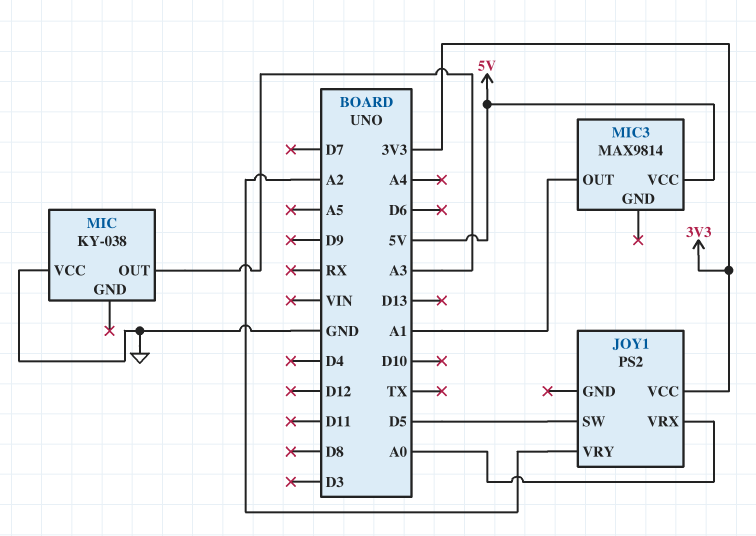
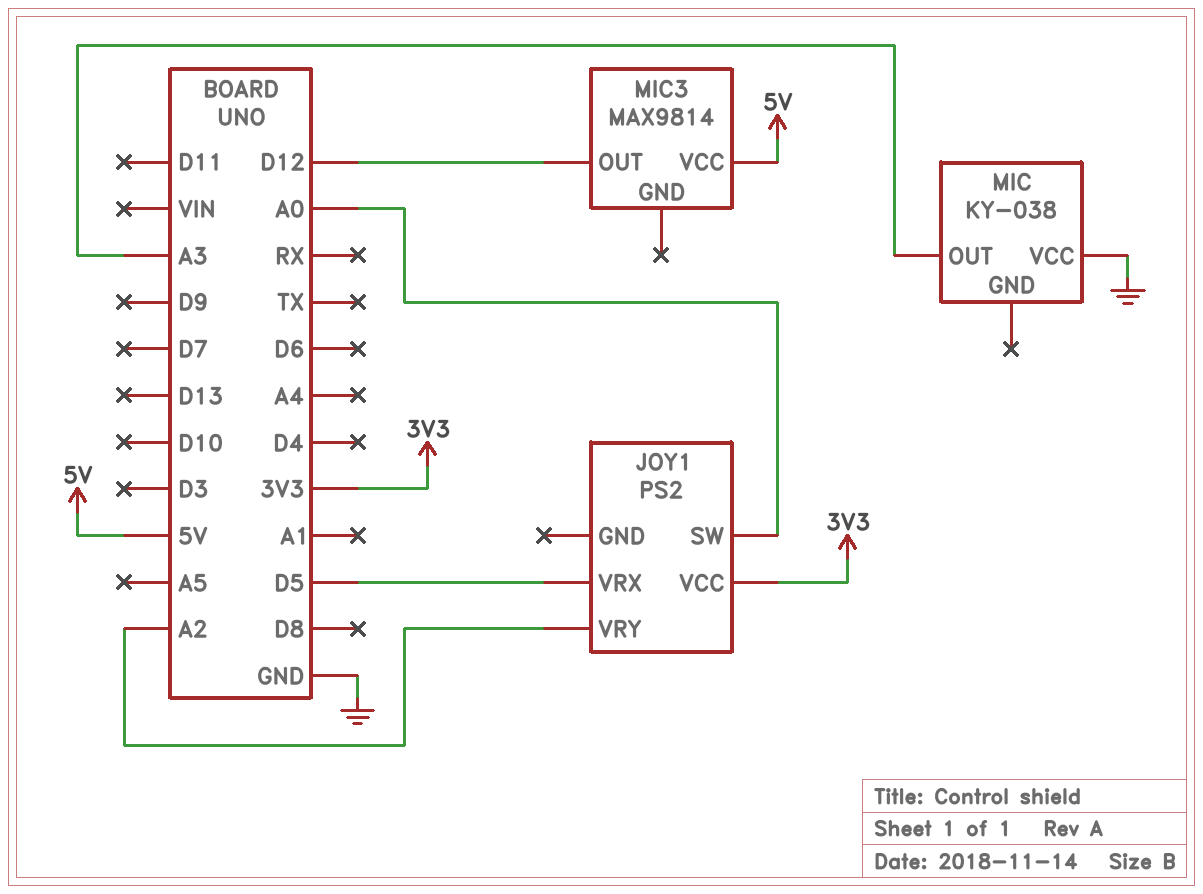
JOY1 pin SW: D5 -> A0
JOY1 pin VRX: A0 -> D5
MIC3 pin OUT: A1 -> D12

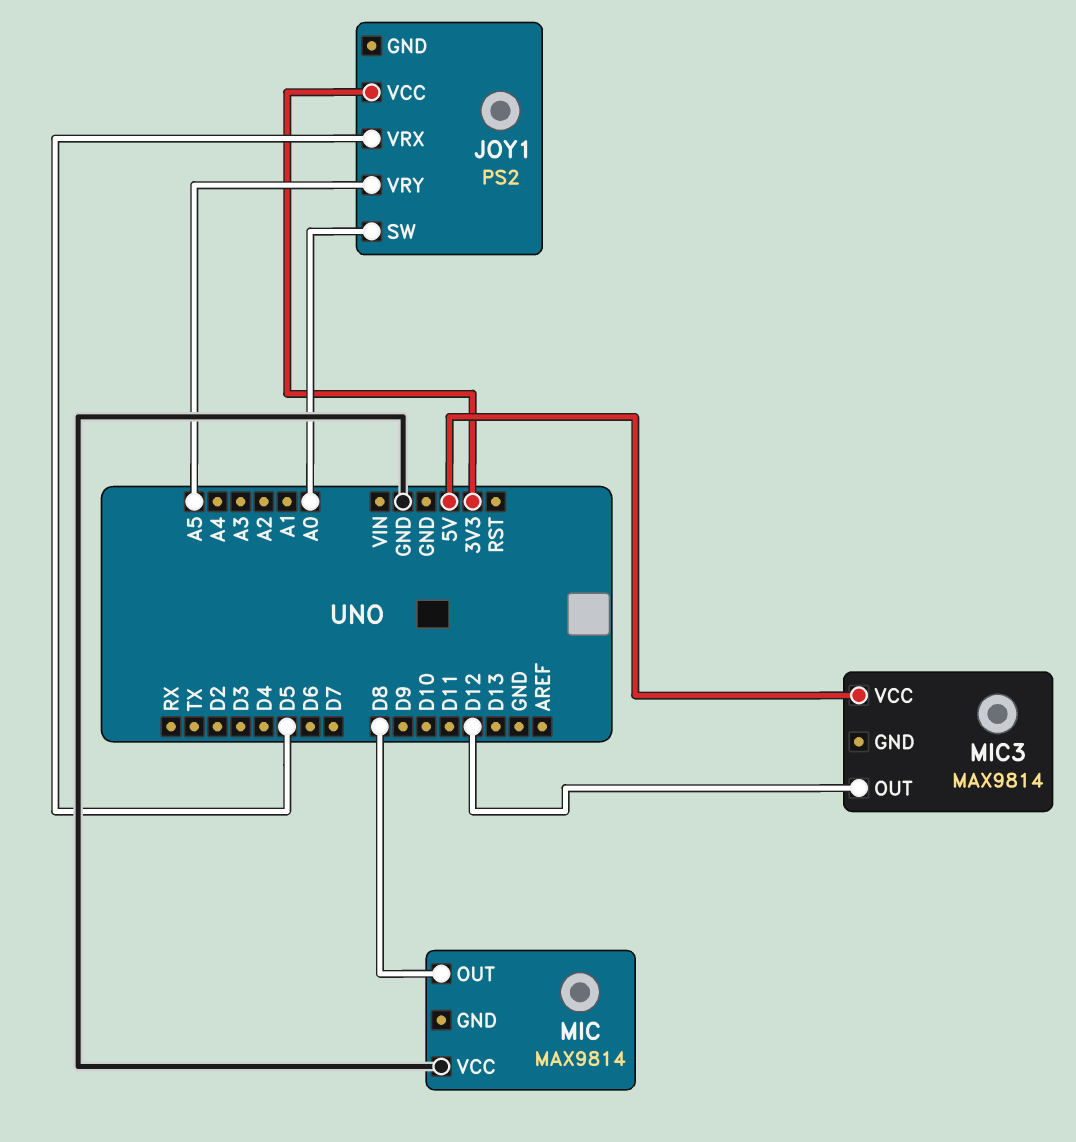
JOY1 pin VRY: A2 -> A5
MIC: KY-038 -> MAX9814
MIC pin OUT: A3 -> D8

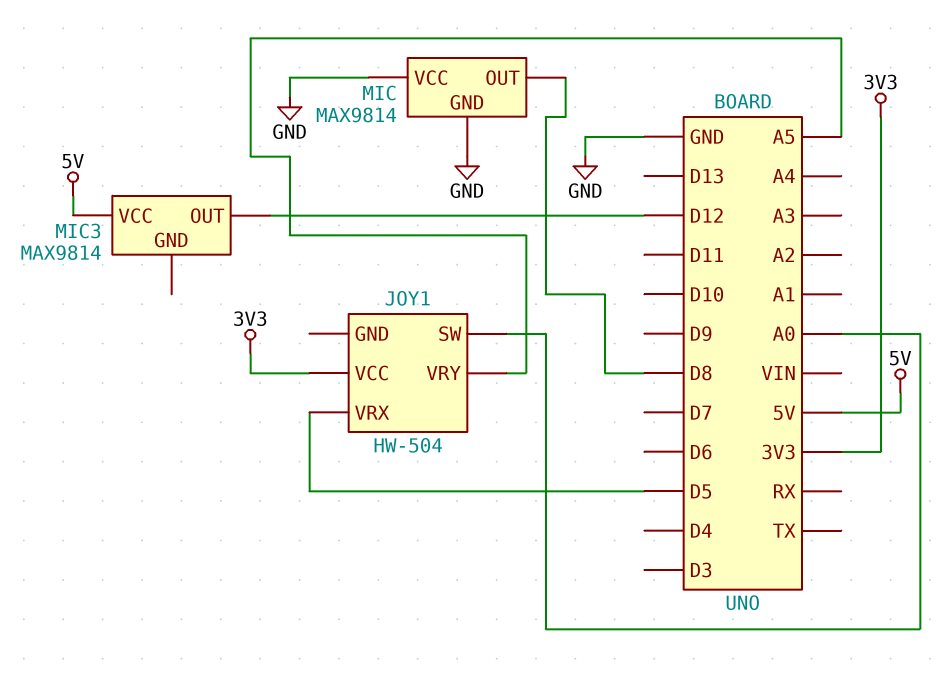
JOY1: PS2 -> HW-504
MIC pin GND: none -> GND

